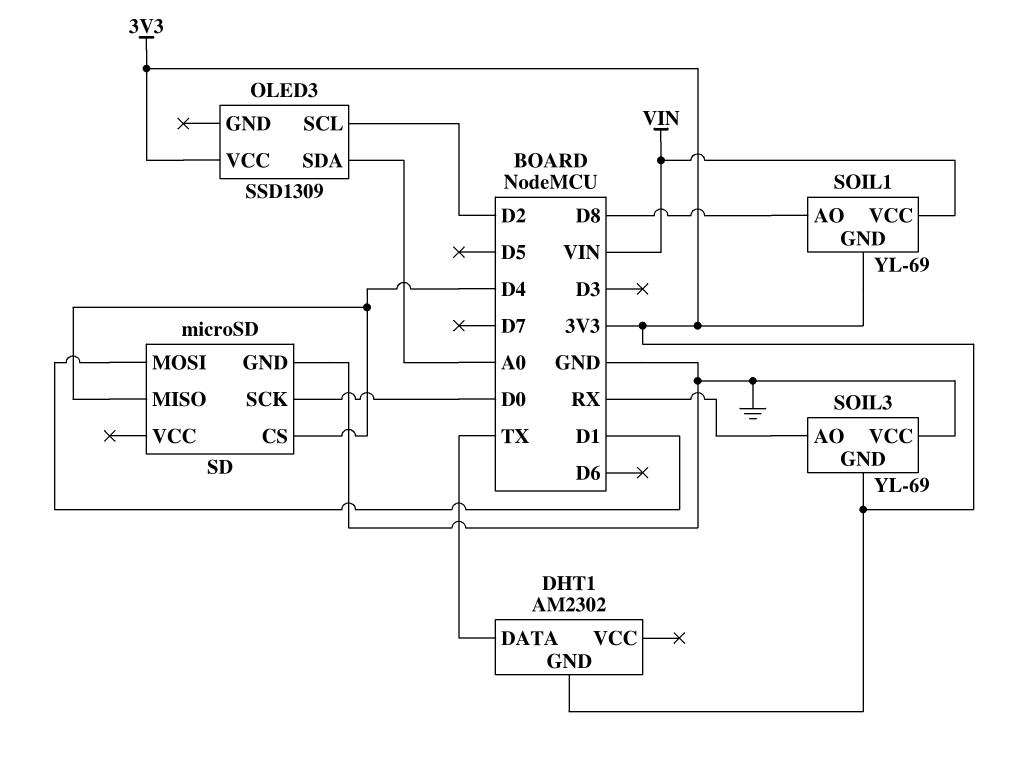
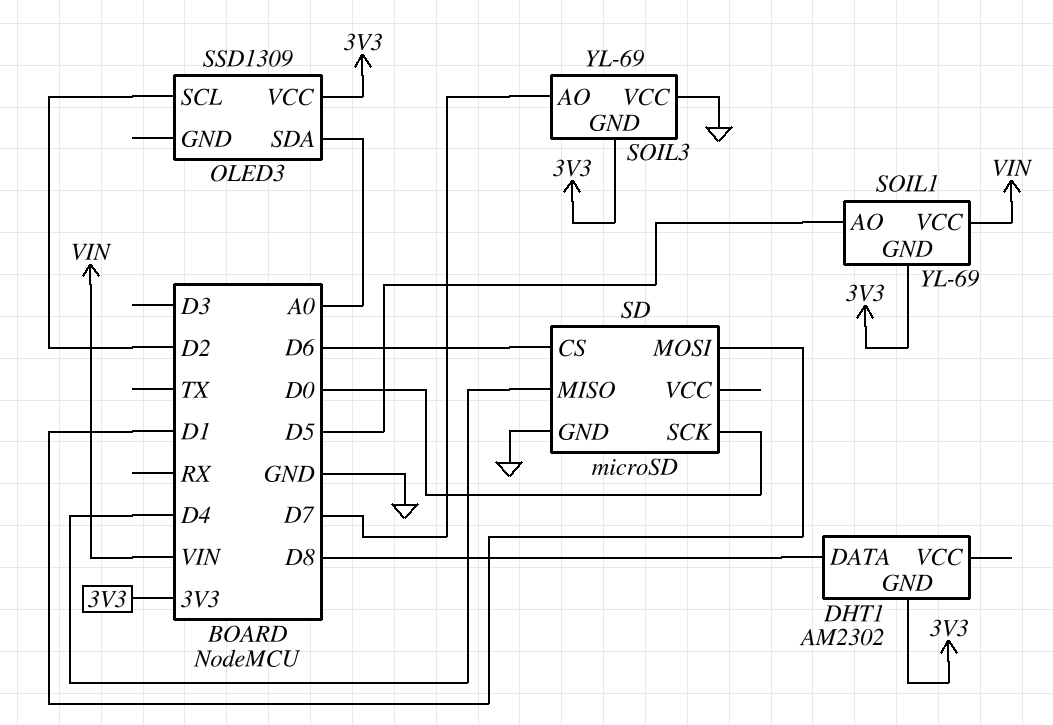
DHT1 pin DATA: TX -> D8
SD pin CS: D4 -> D6
SOIL1 pin AO: D8 -> D5
SOIL3 pin AO: RX -> D7

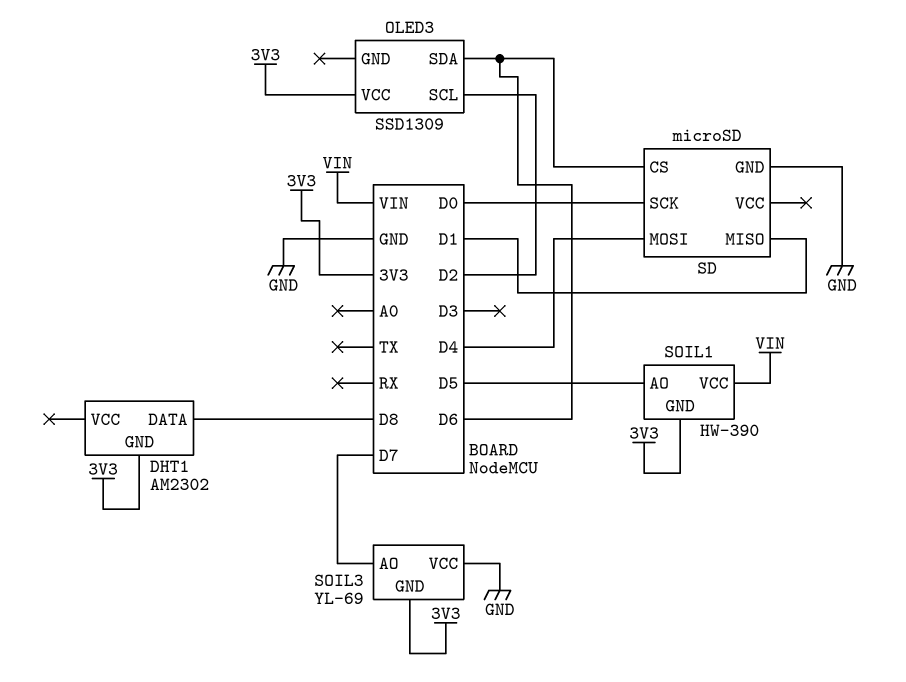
OLED3 pin SDA: A0 -> D6
SD pin MISO: D4 -> D1
SD pin MOSI: D1 -> D4
SOIL1: YL-69 -> HW-390

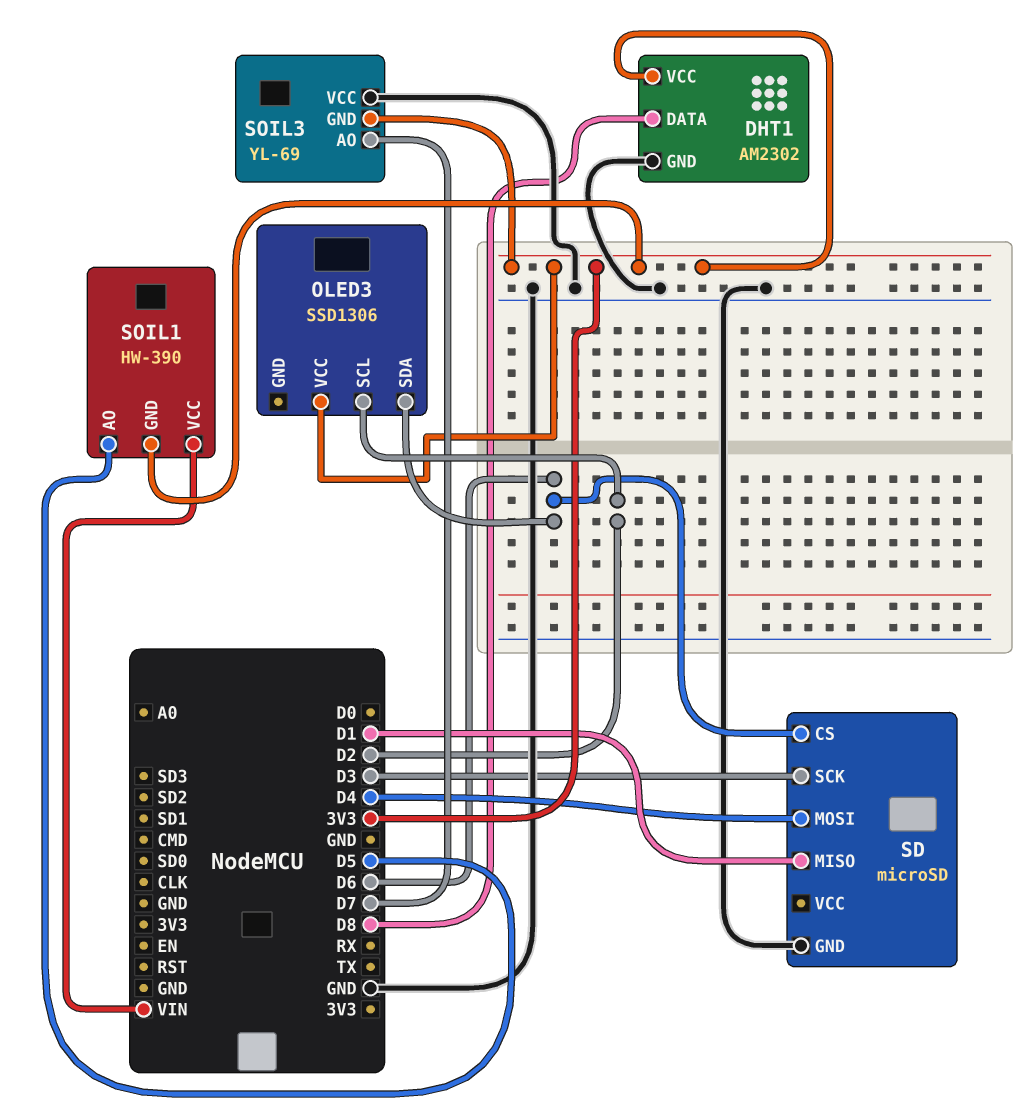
DHT1 pin GND: 3V3 -> GND
DHT1 pin VCC: none -> 3V3
OLED3: SSD1309 -> SSD1306
SD pin SCK: D0 -> D3

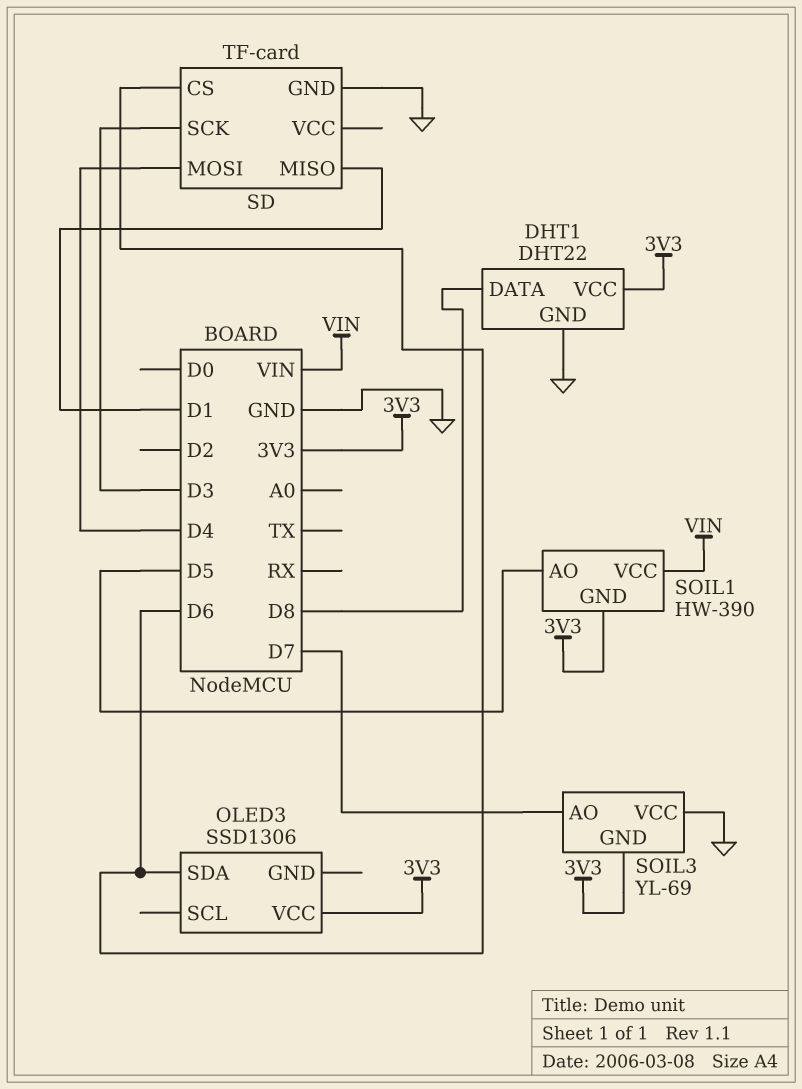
DHT1: AM2302 -> DHT22
OLED3 pin SCL: D2 -> none
SD: microSD -> TF-card

